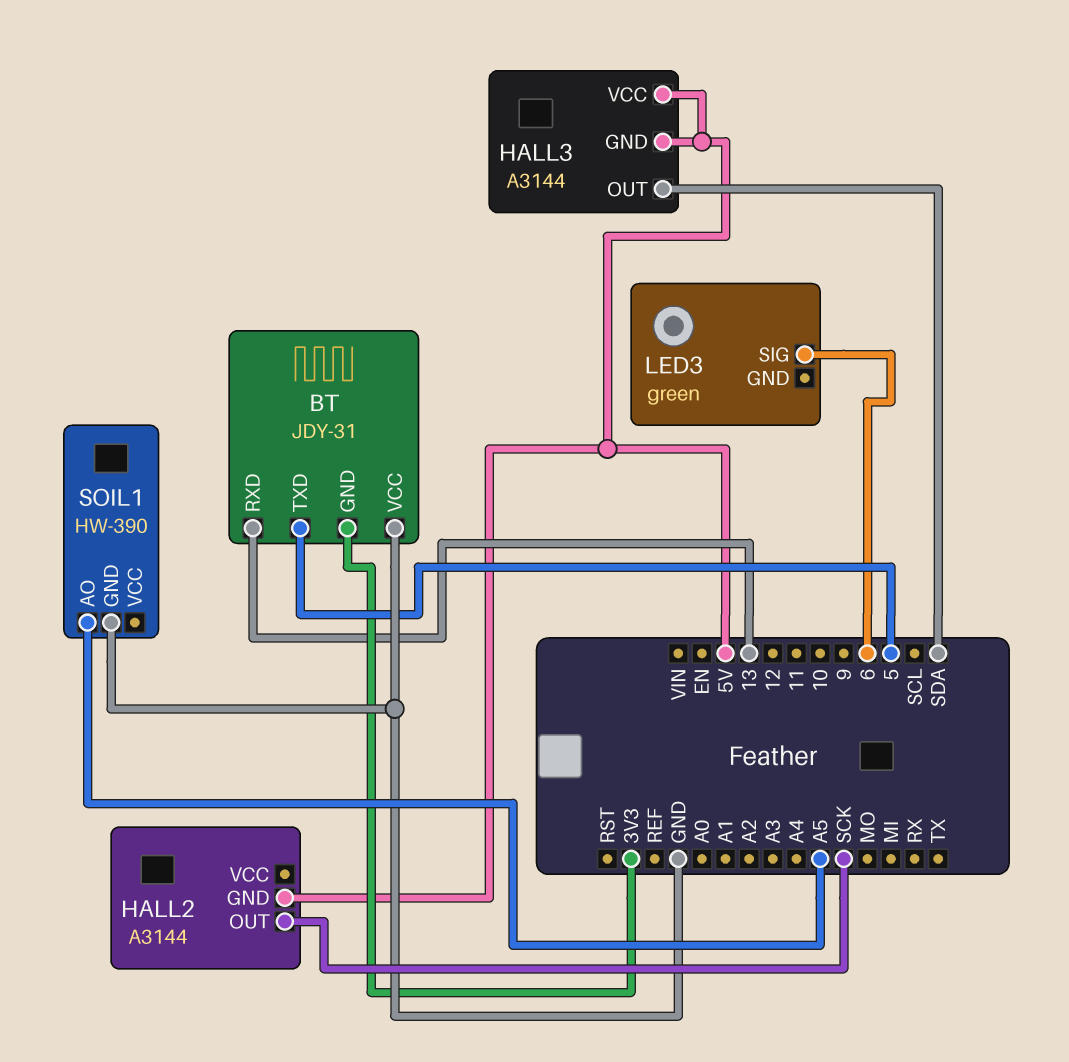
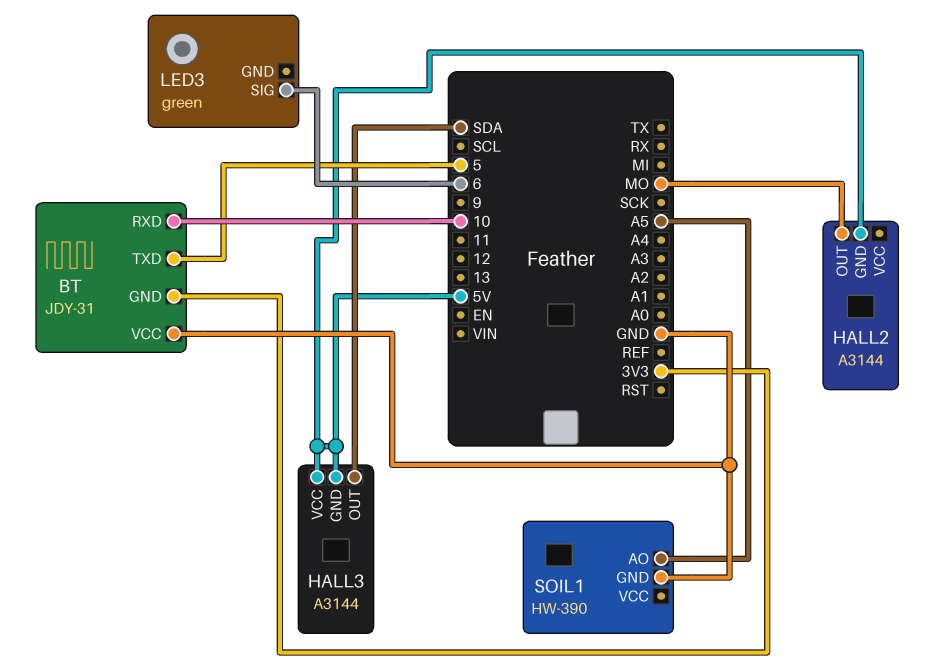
BT pin RXD: 13 -> 10
HALL2 pin OUT: SCK -> MO

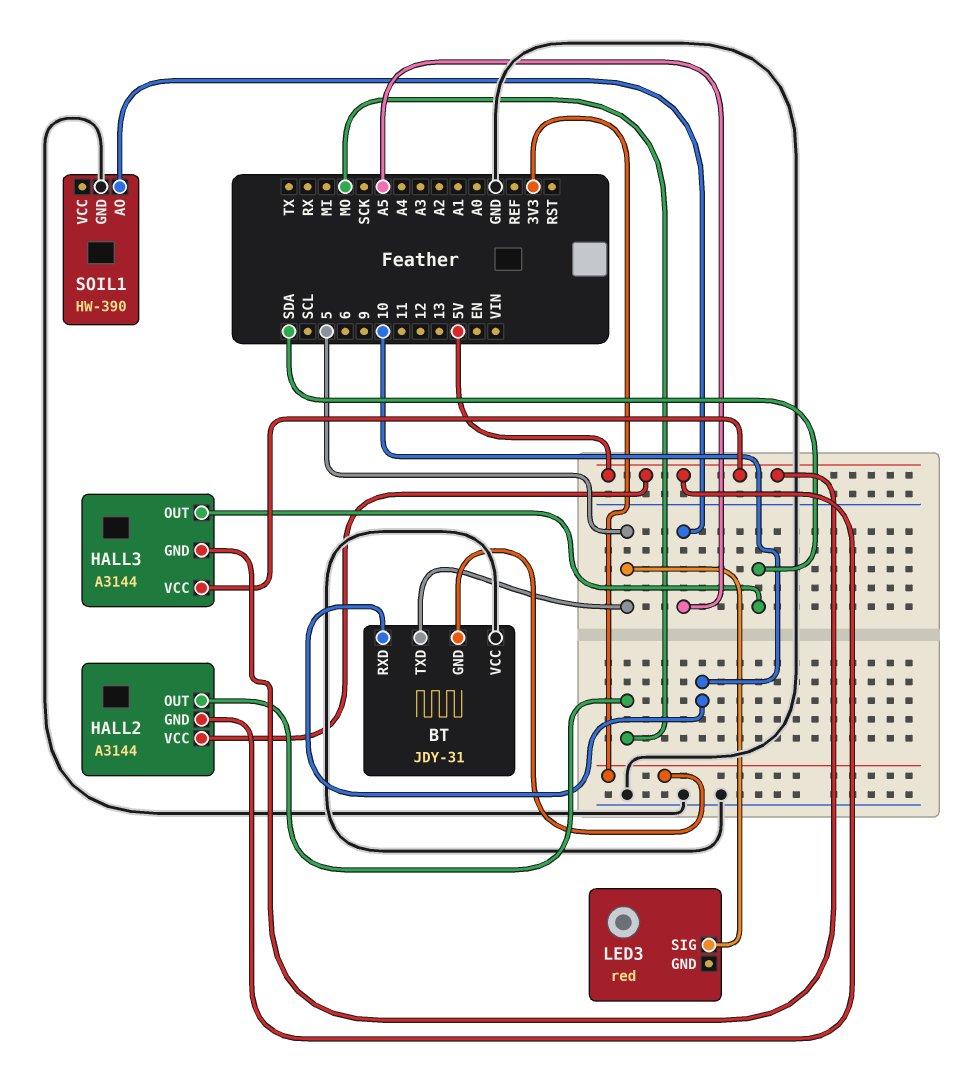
HALL2 pin VCC: none -> 5V
LED3: green -> red
LED3 pin SIG: 6 -> 5

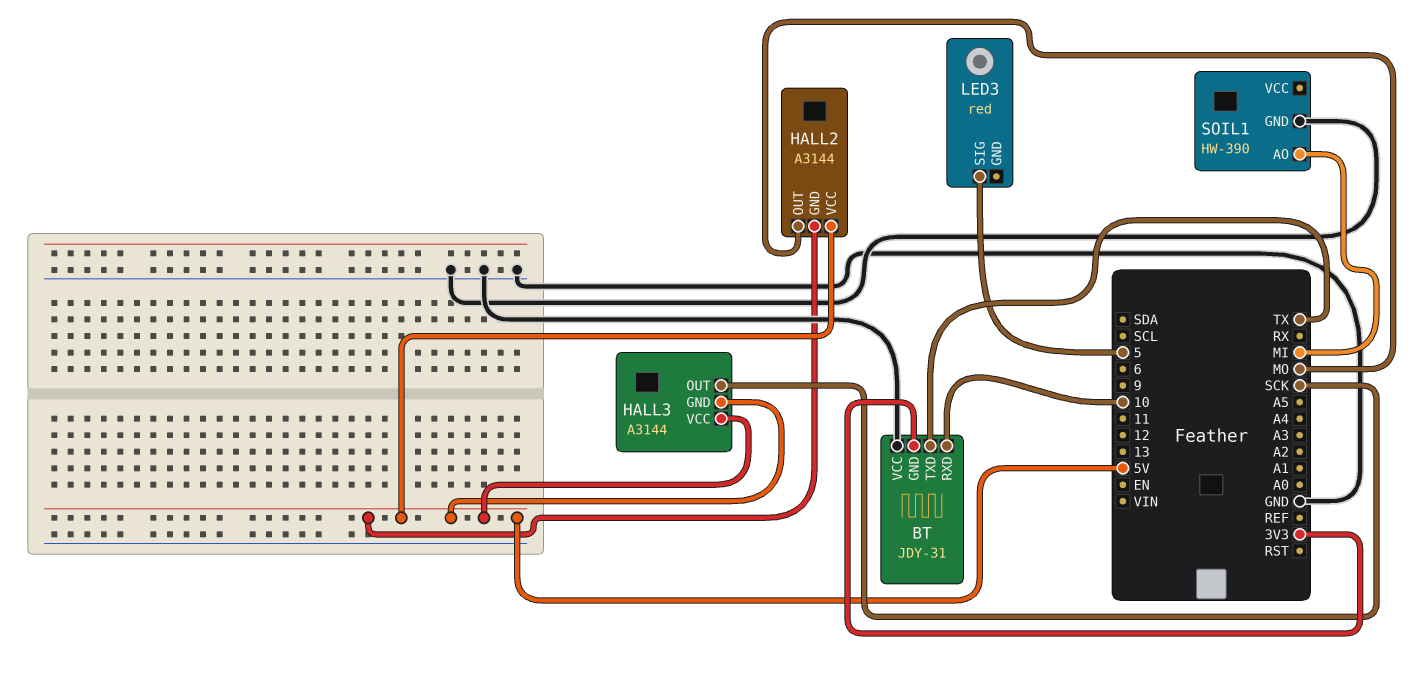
BT pin TXD: 5 -> TX
HALL3 pin OUT: SDA -> SCK
SOIL1 pin AO: A5 -> MI

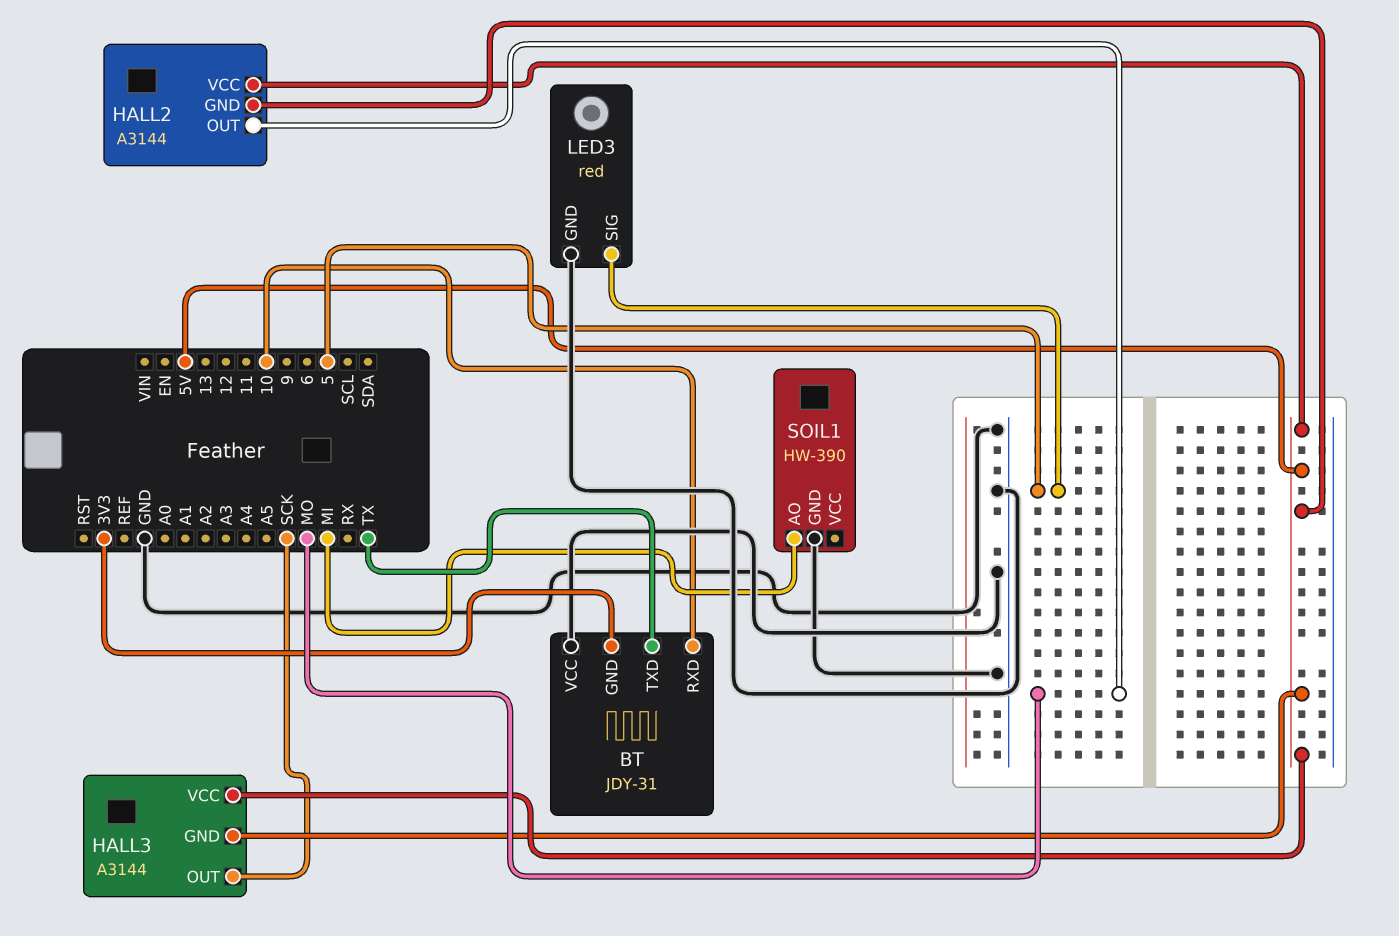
LED3 pin GND: none -> GND

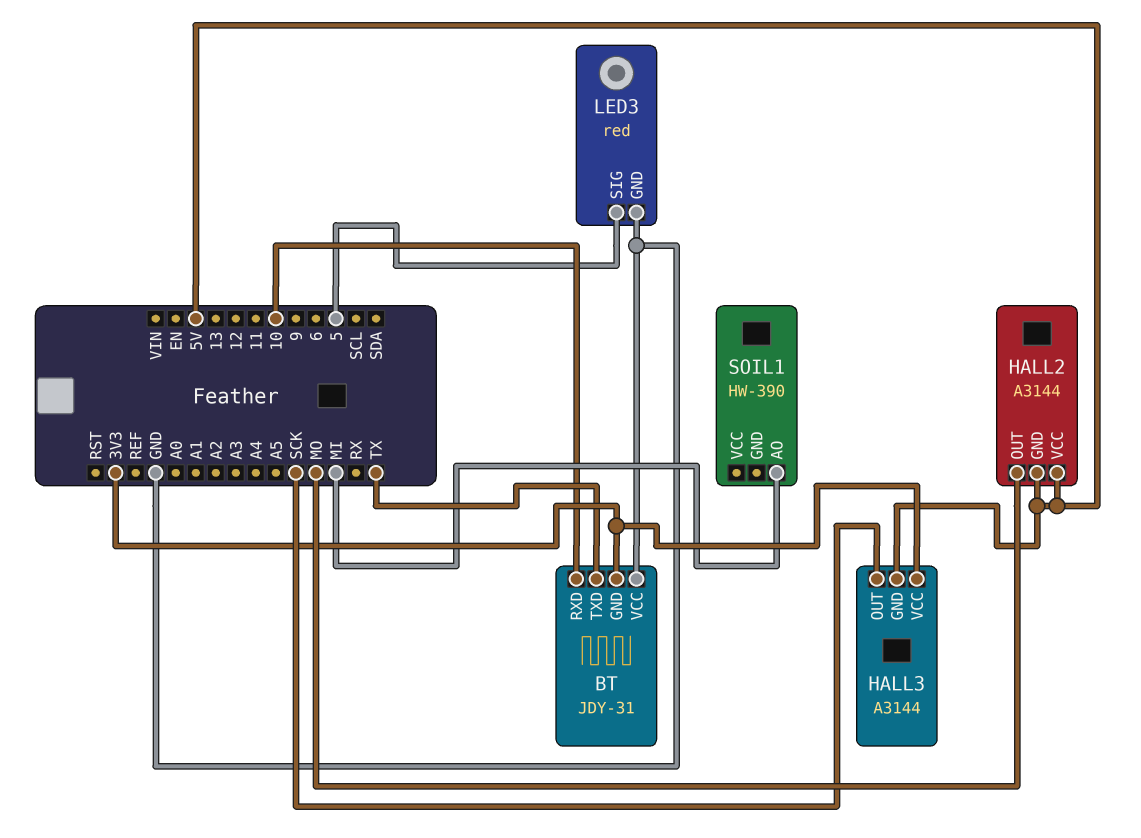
HALL3 pin VCC: 5V -> 3V3
SOIL1 pin GND: GND -> none

